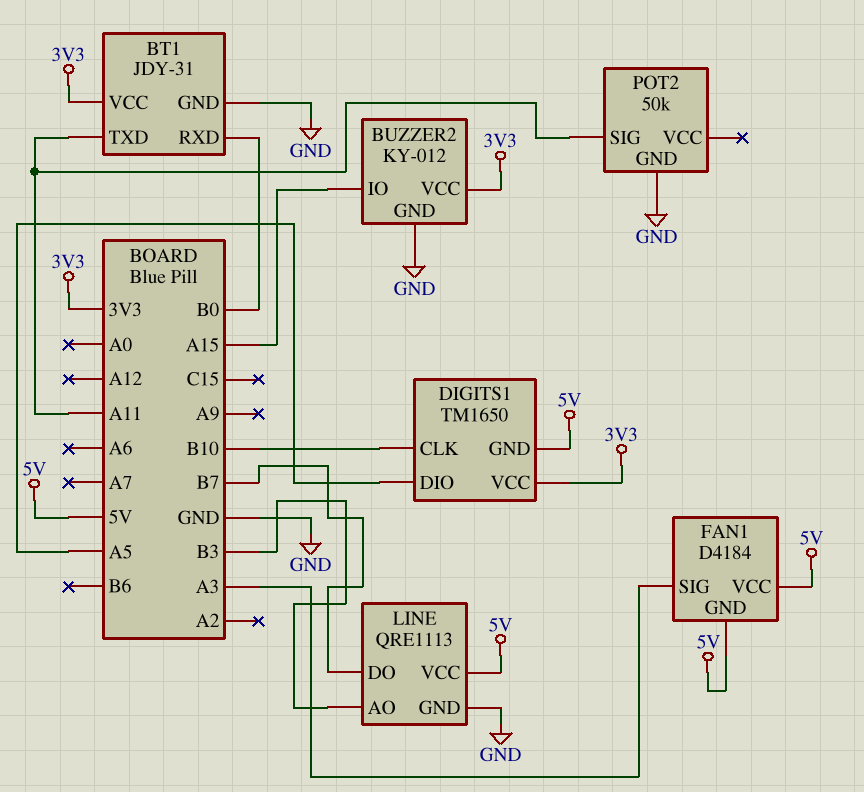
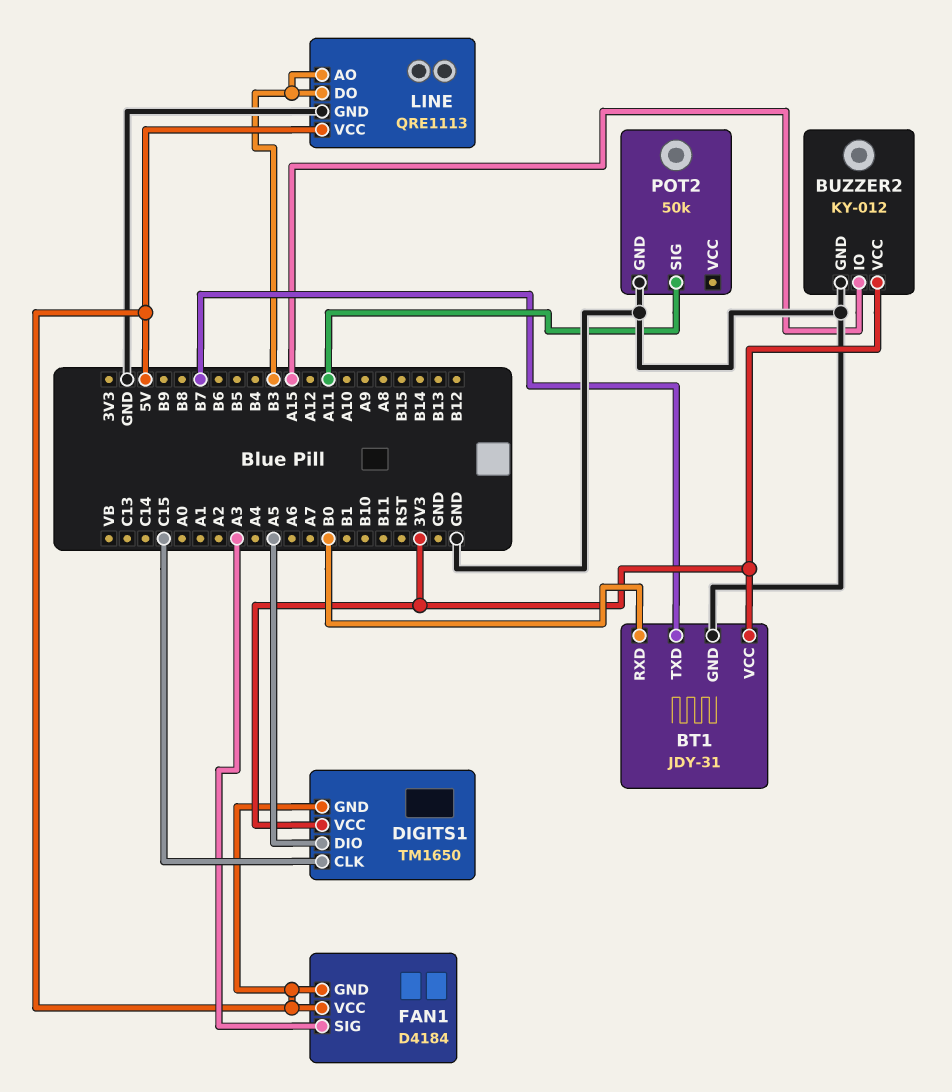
BT1 pin TXD: A11 -> B7
DIGITS1 pin CLK: B10 -> C15
LINE pin DO: B7 -> B3

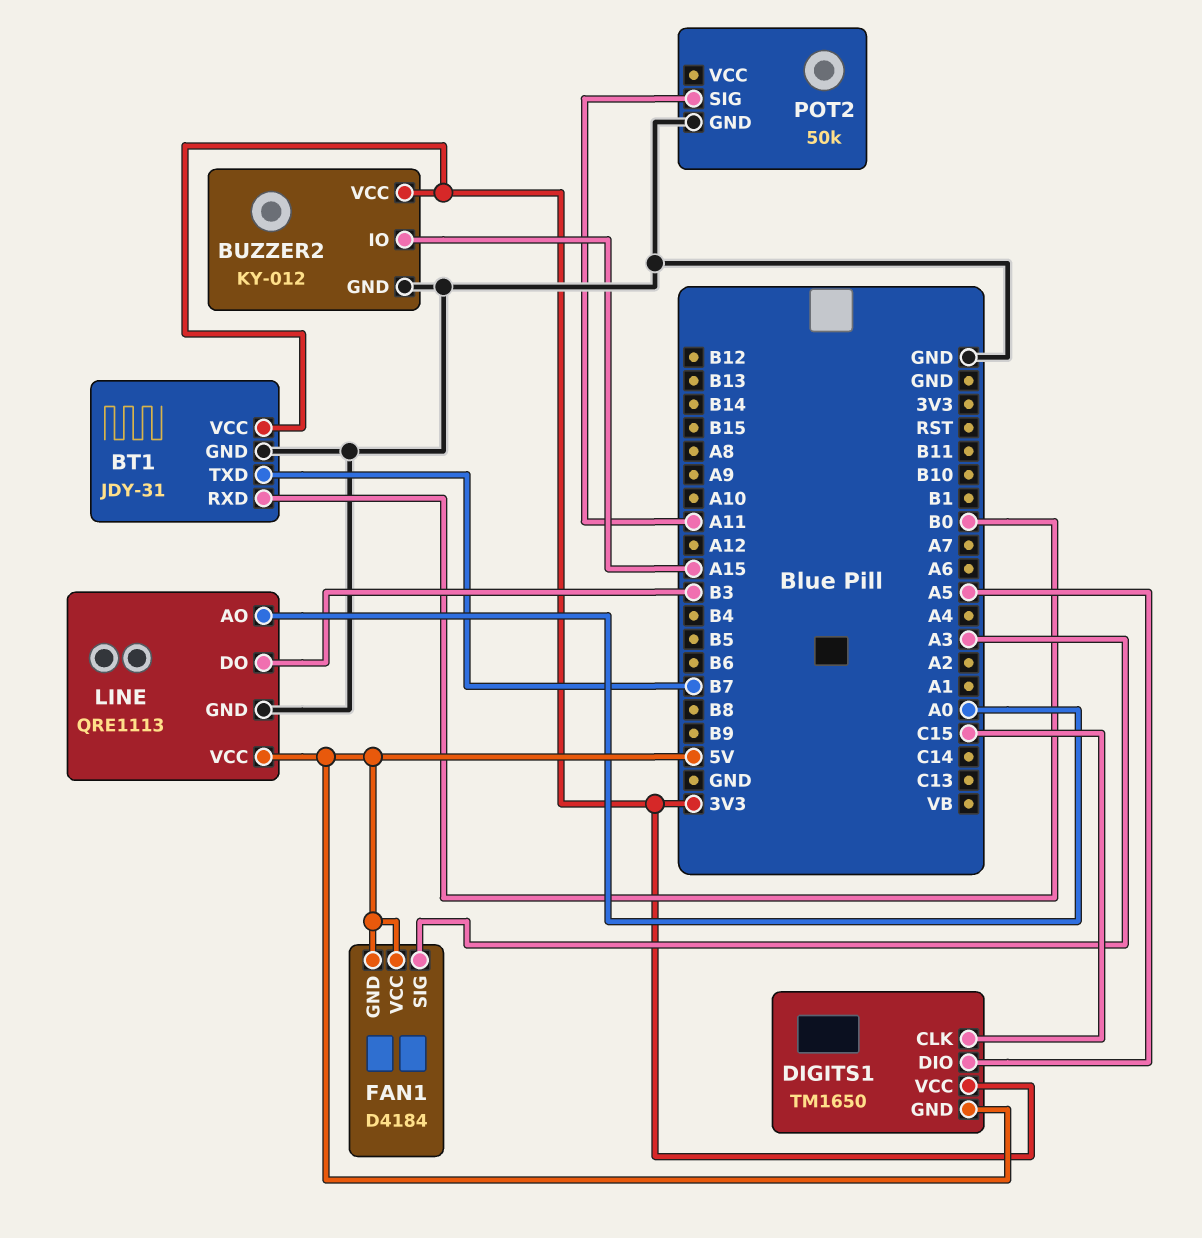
LINE pin AO: B3 -> A0

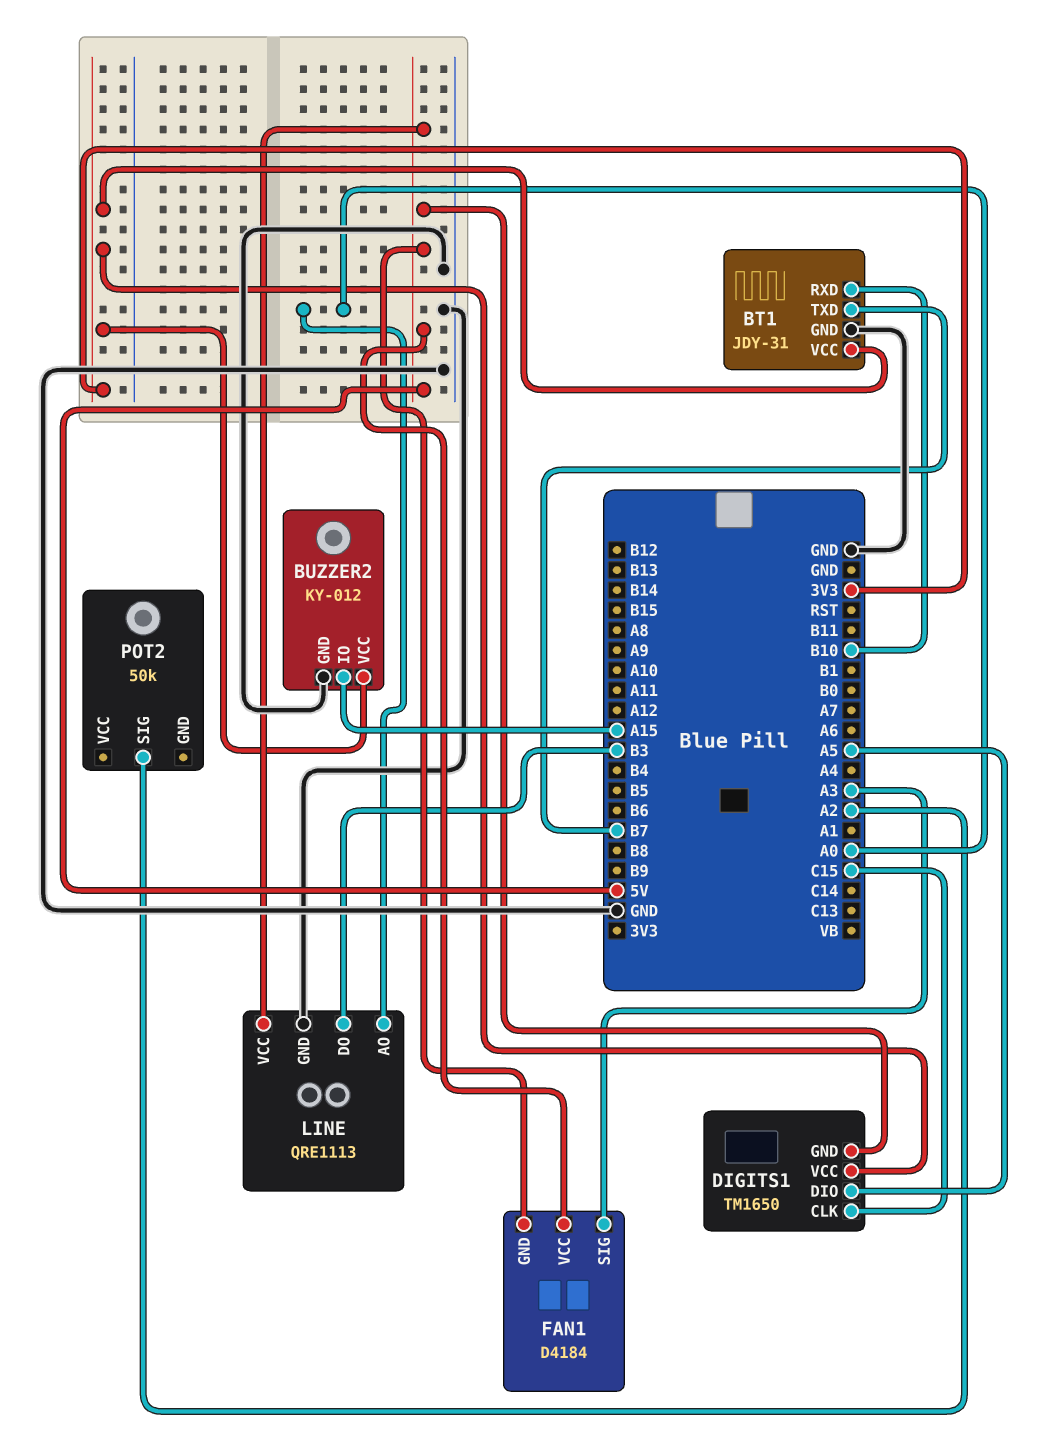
BT1 pin RXD: B0 -> B10
POT2 pin GND: GND -> none
POT2 pin SIG: A11 -> A2

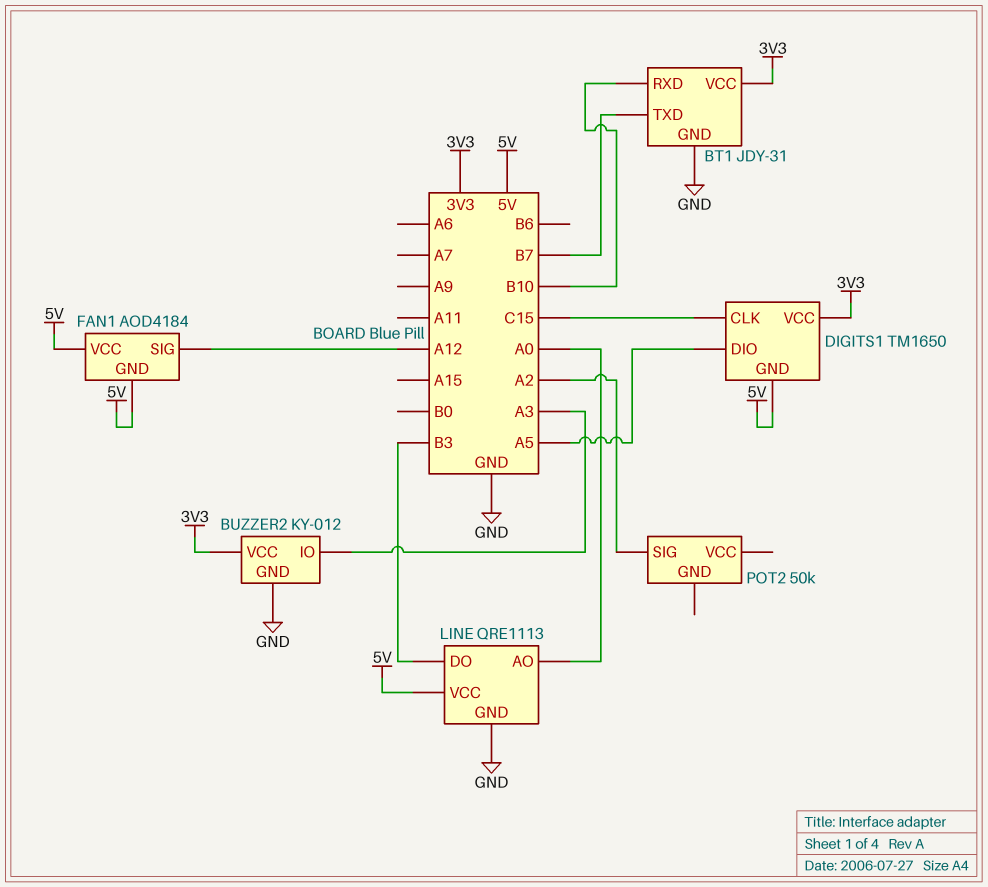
BUZZER2 pin IO: A15 -> A3
FAN1: D4184 -> AOD4184
FAN1 pin SIG: A3 -> A12

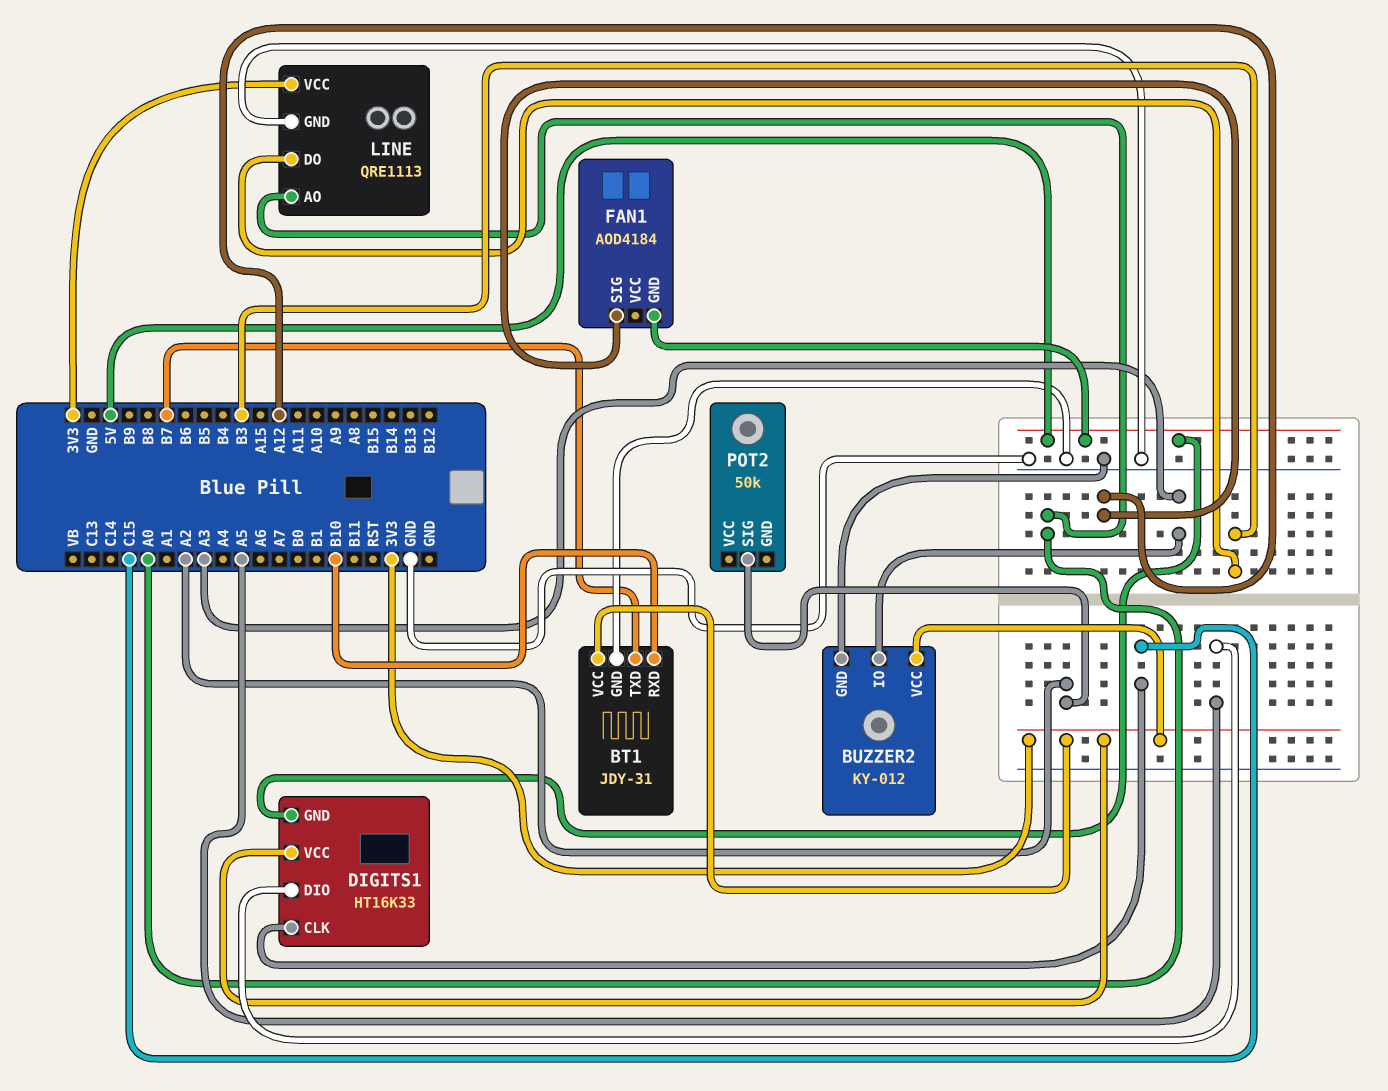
DIGITS1: TM1650 -> HT16K33
FAN1 pin VCC: 5V -> none
LINE pin VCC: 5V -> 3V3

